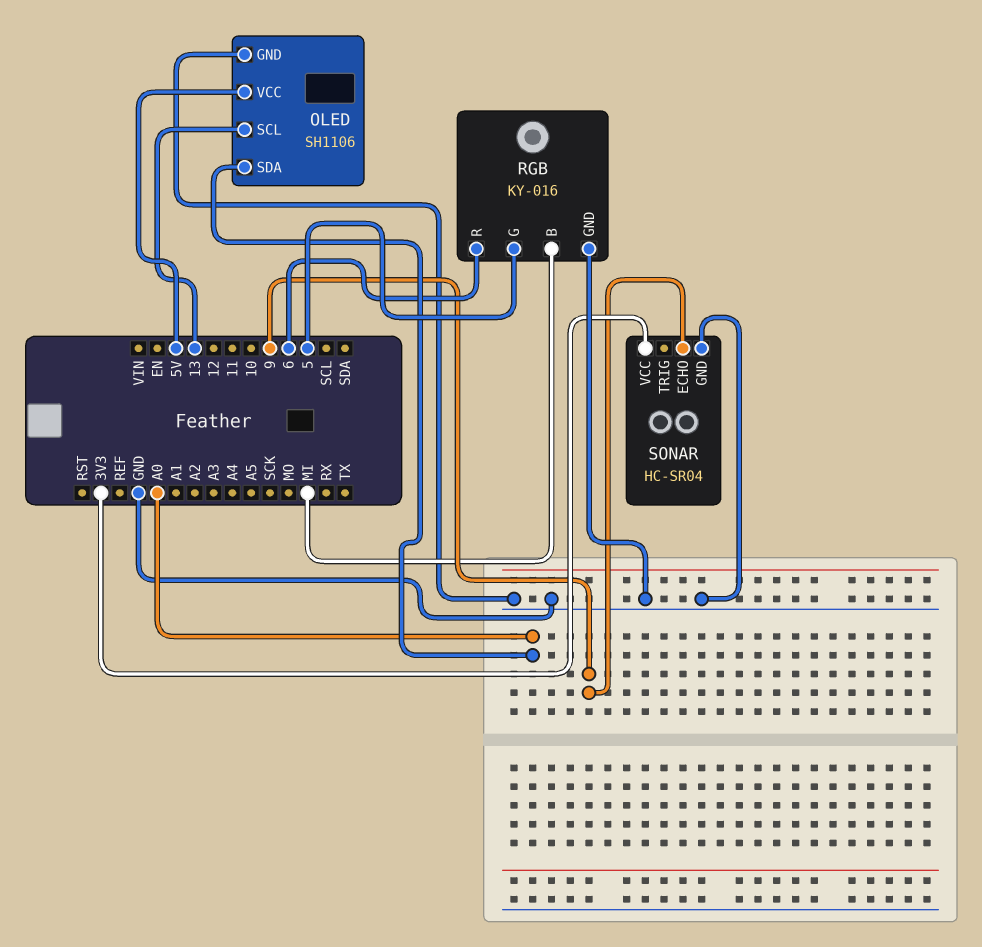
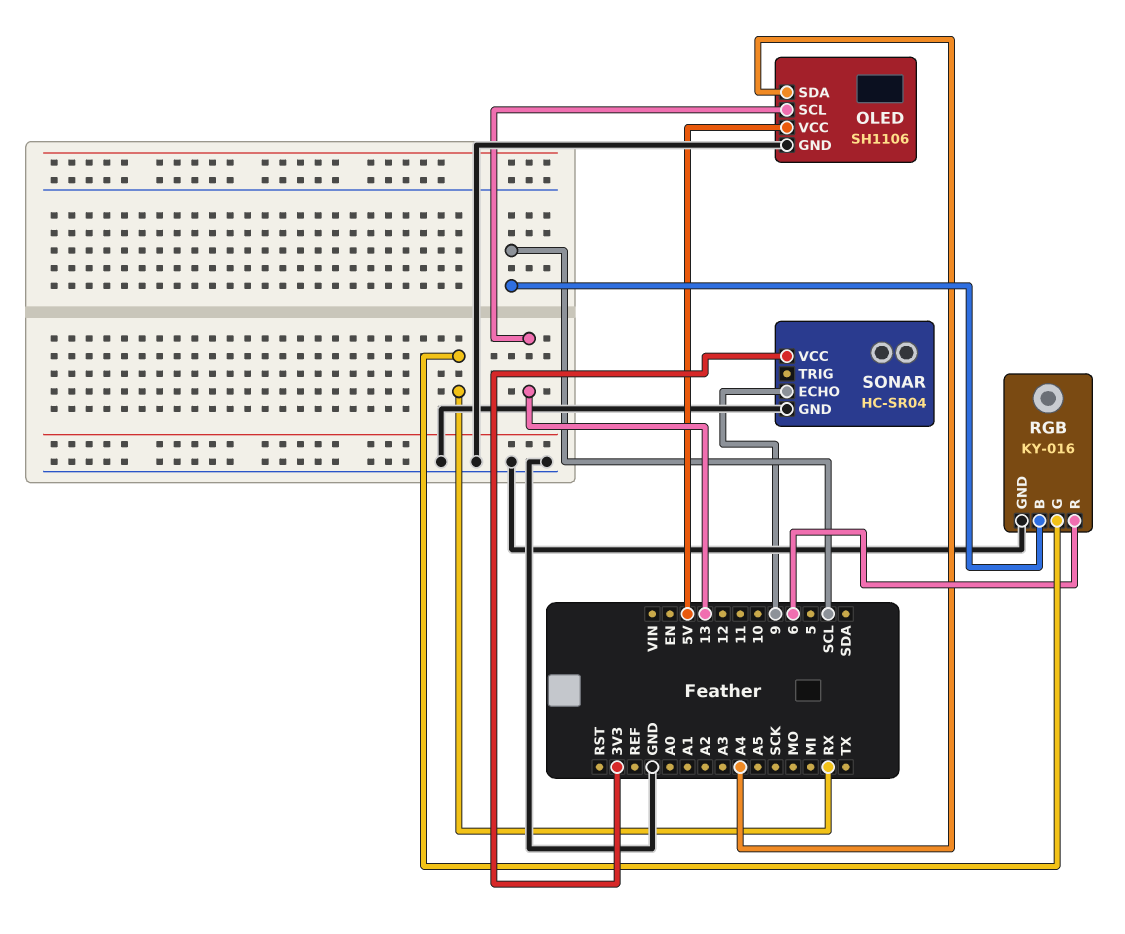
OLED pin SDA: A0 -> A4
RGB pin B: MI -> SCL
RGB pin G: 5 -> RX

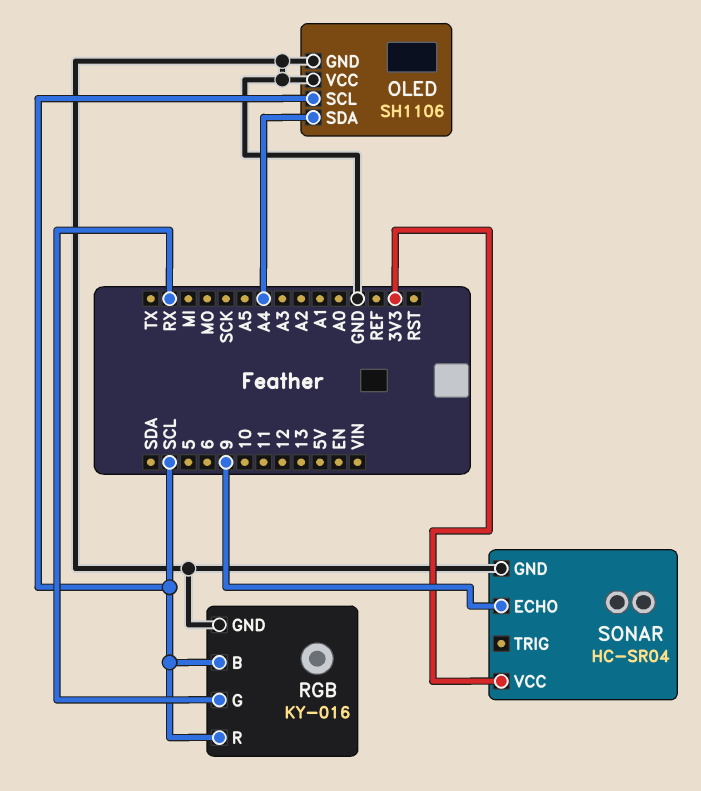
OLED pin SCL: 13 -> SCL
OLED pin VCC: 5V -> GND
RGB pin R: 6 -> SCL

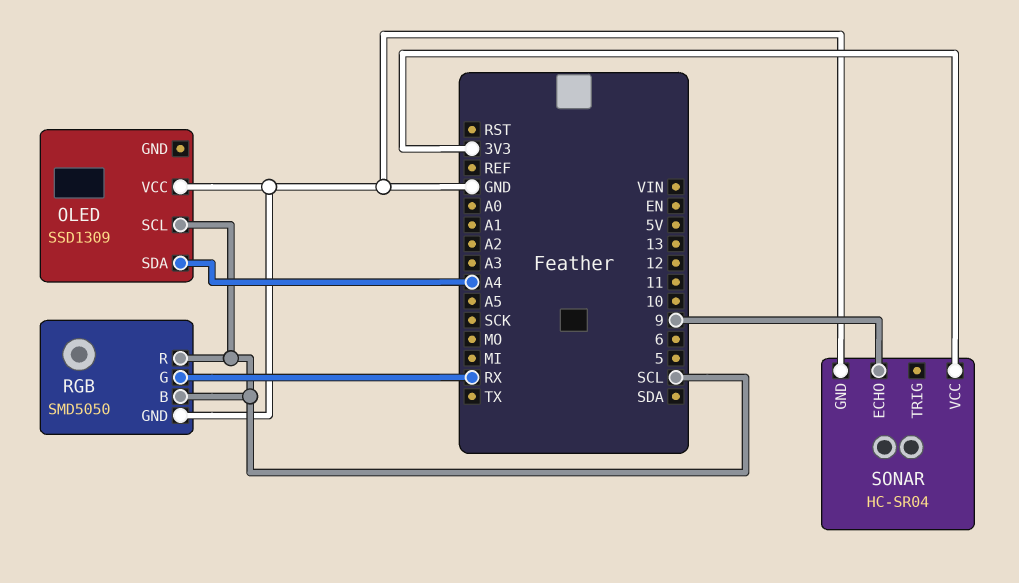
OLED: SH1106 -> SSD1309
OLED pin GND: GND -> none
RGB: KY-016 -> SMD5050

